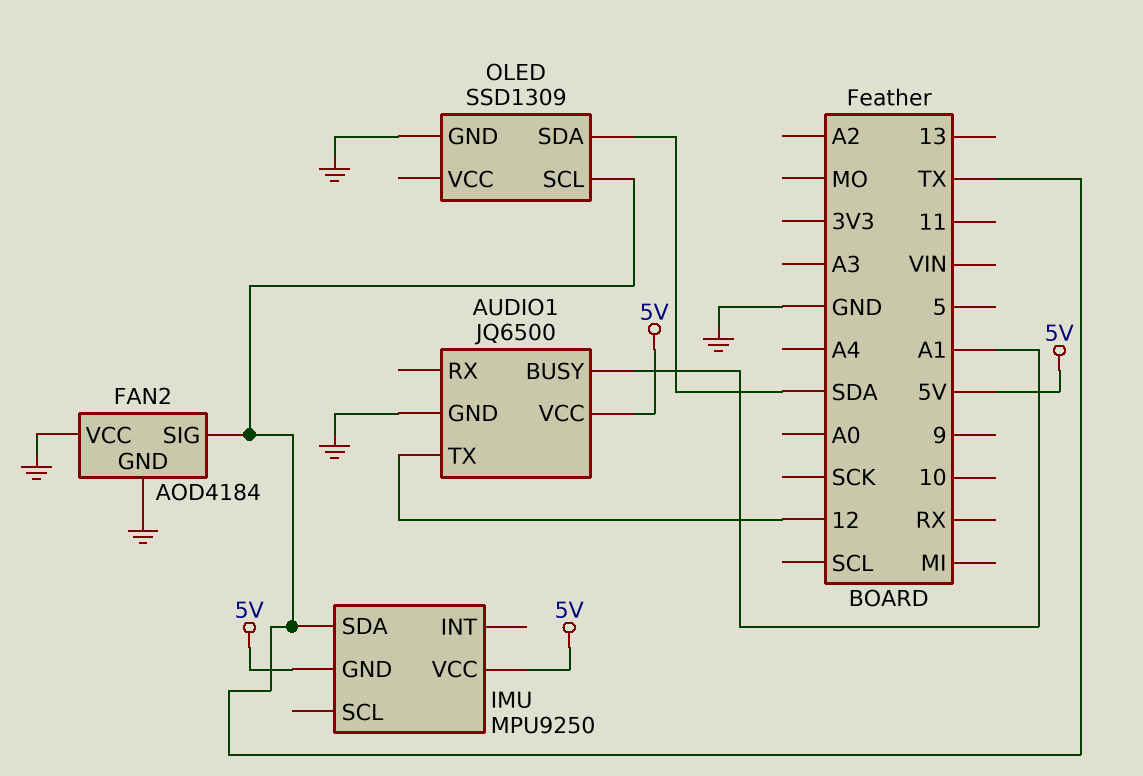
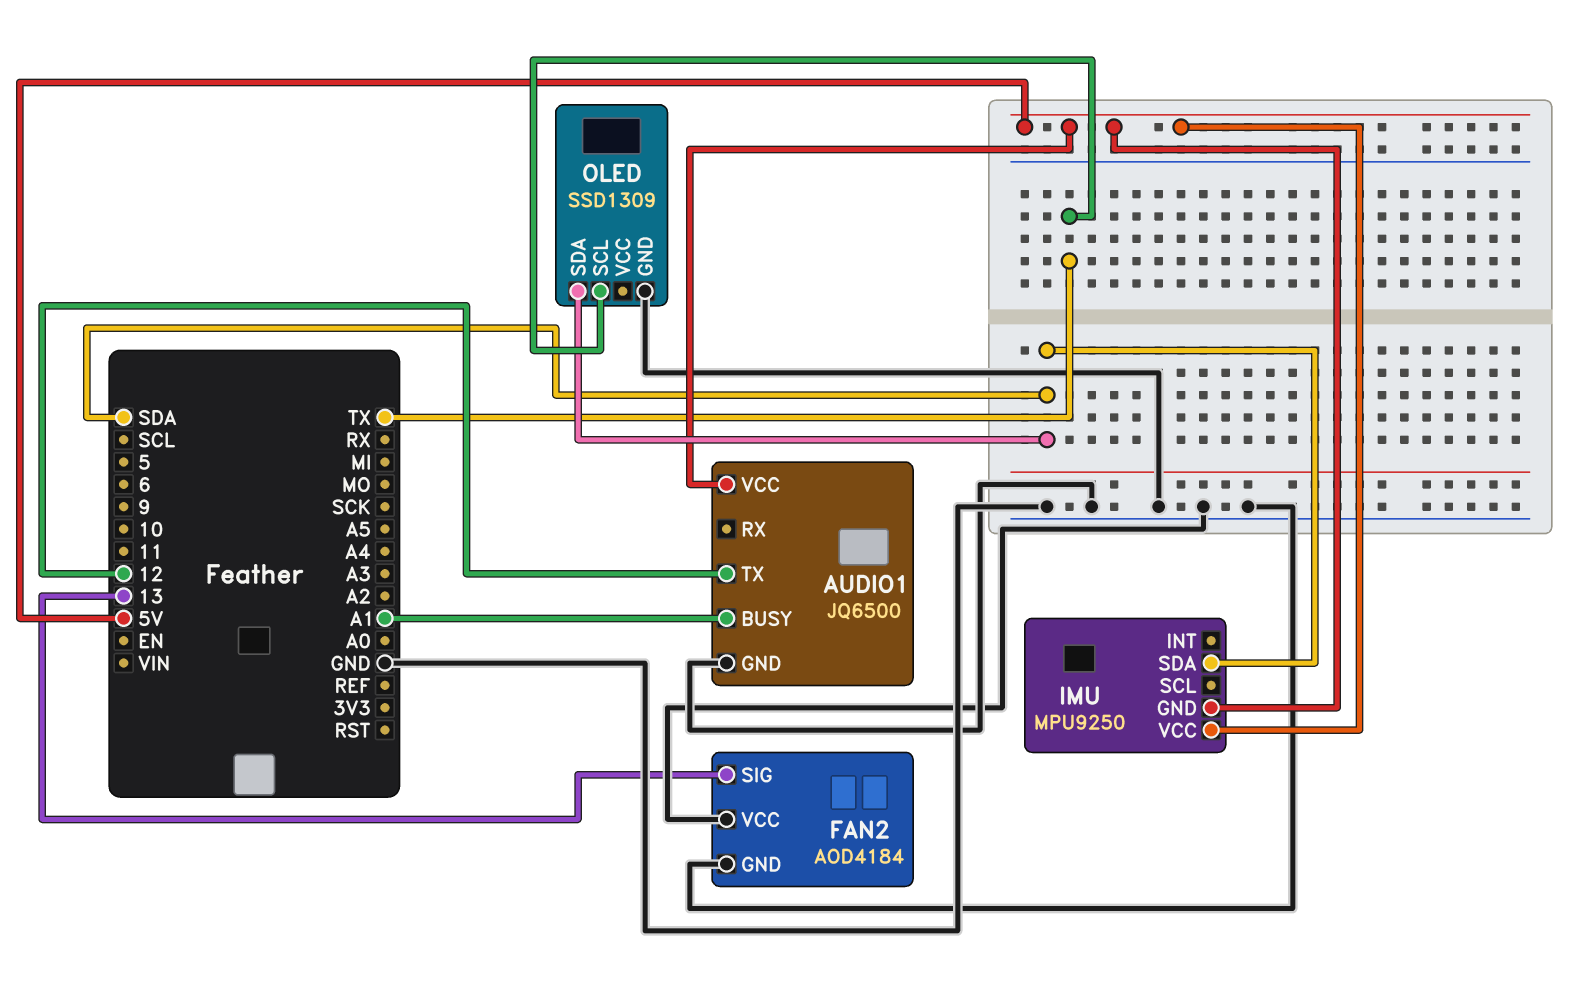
FAN2 pin SIG: TX -> 13
IMU pin SDA: TX -> SDA

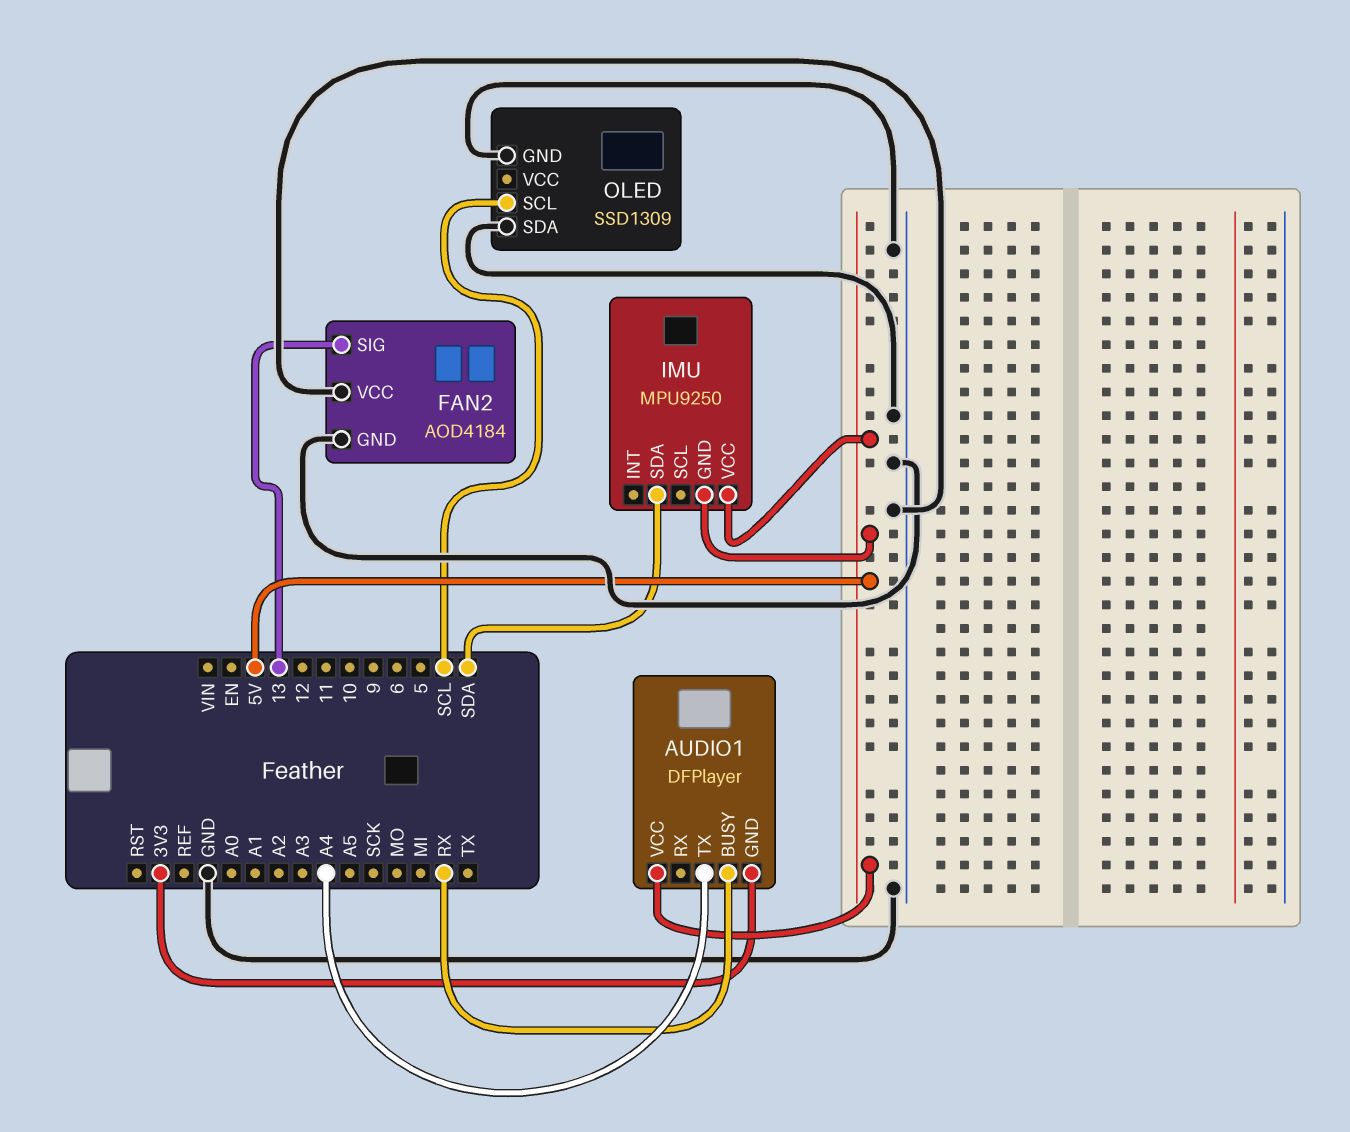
AUDIO1: JQ6500 -> DFPlayer
AUDIO1 pin BUSY: A1 -> RX
AUDIO1 pin GND: GND -> 3V3
AUDIO1 pin TX: 12 -> A4
OLED pin SCL: TX -> SCL
OLED pin SDA: SDA -> GND

